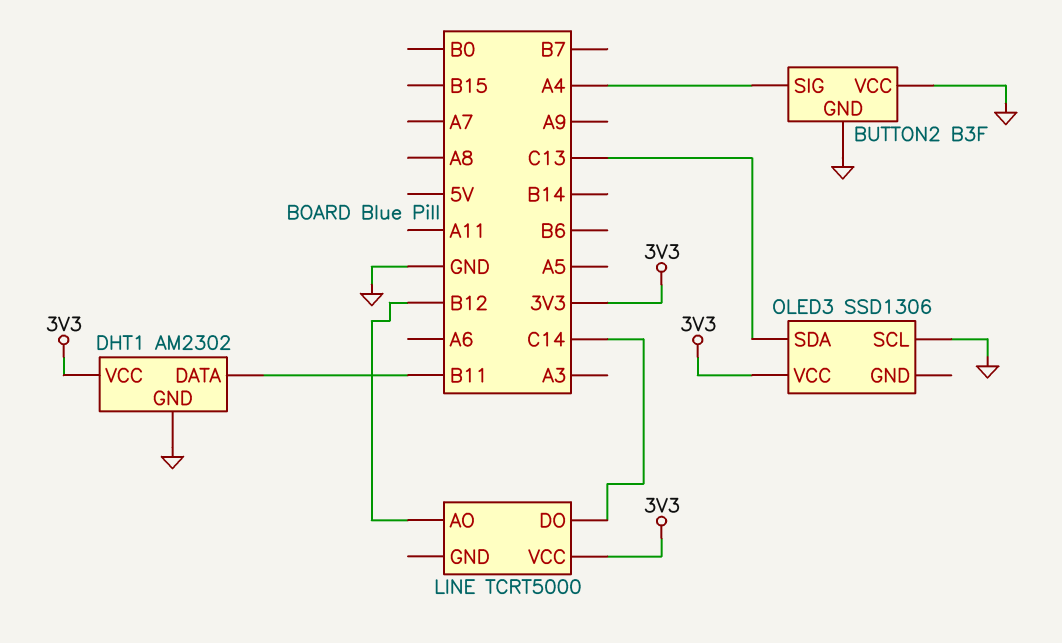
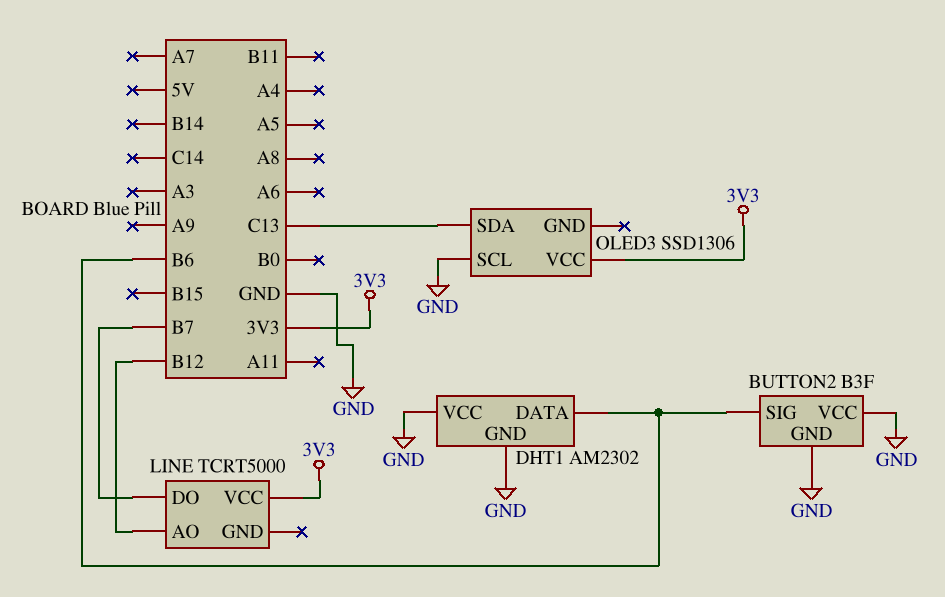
BUTTON2 pin SIG: A4 -> B6
DHT1 pin DATA: B11 -> B6
DHT1 pin VCC: 3V3 -> GND
LINE pin DO: C14 -> B7

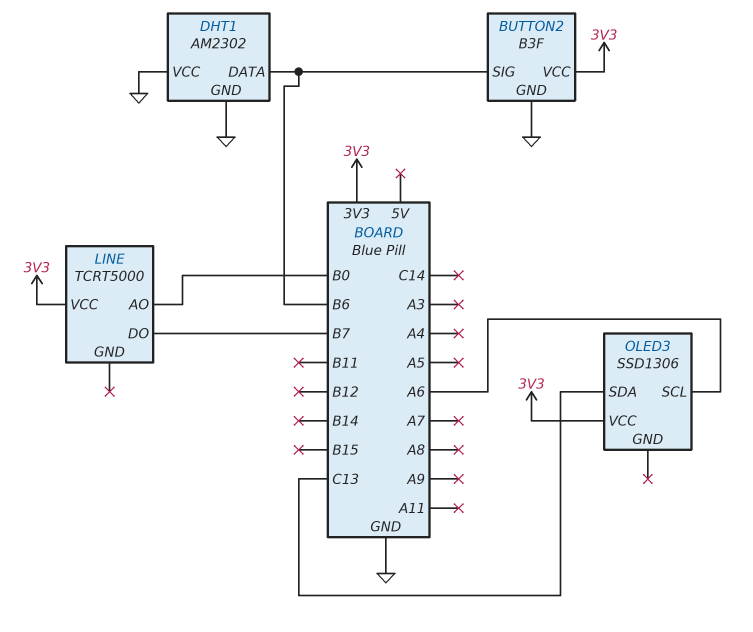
BUTTON2 pin VCC: GND -> 3V3
LINE pin AO: B12 -> B0
OLED3 pin SCL: GND -> A6

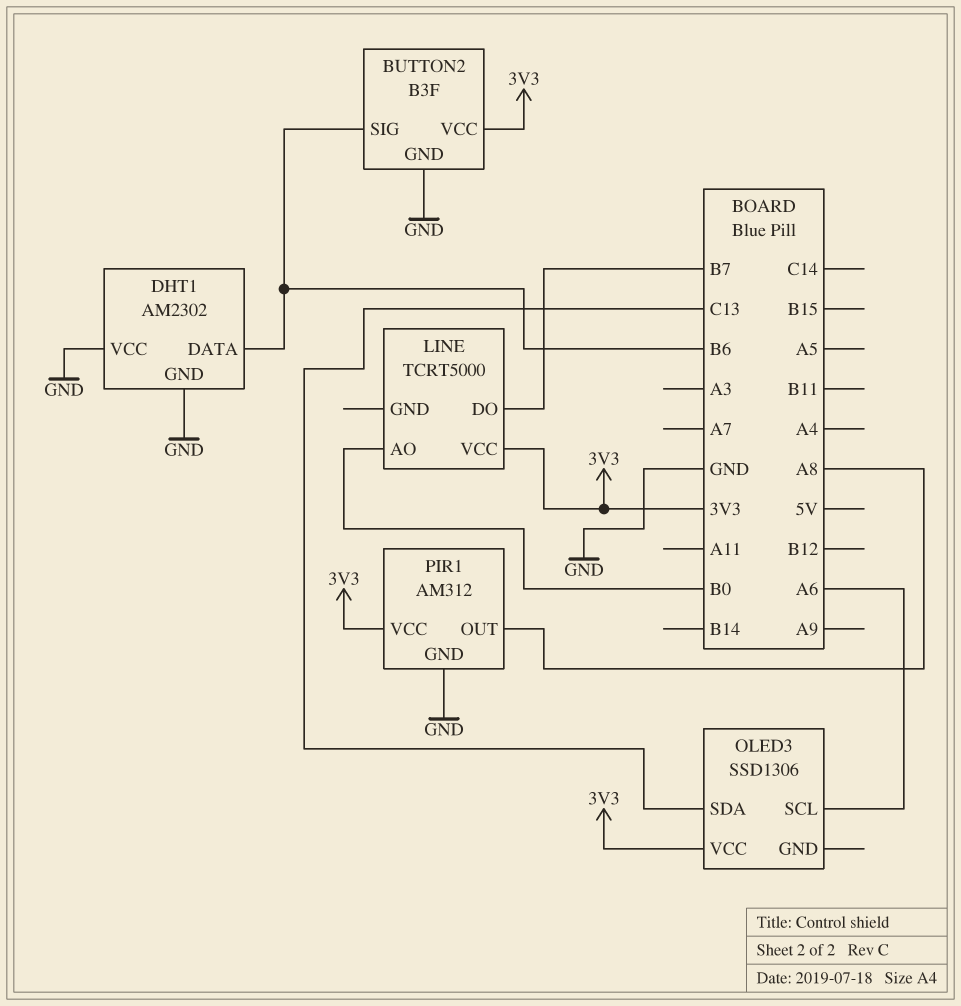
PIR1: none -> AM312
PIR1 pin GND: none -> GND
PIR1 pin OUT: none -> A8
PIR1 pin VCC: none -> 3V3

